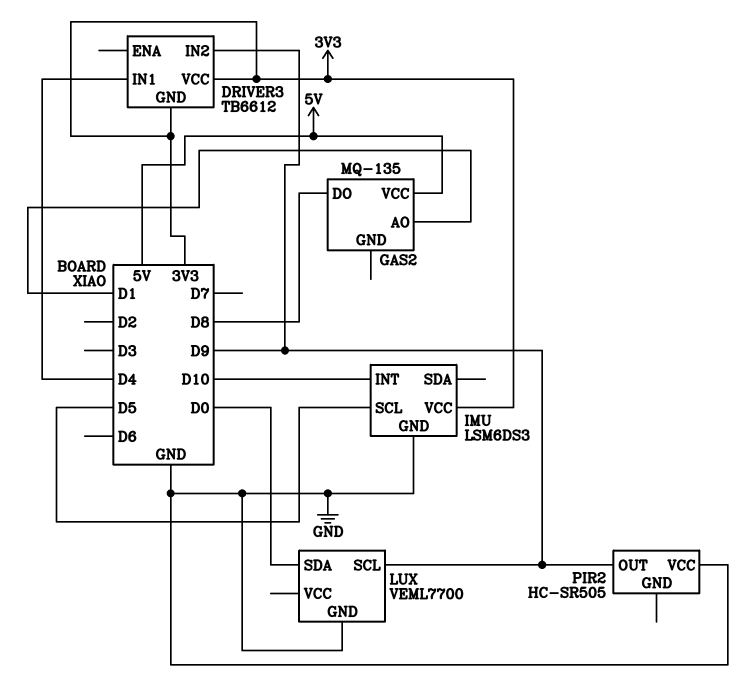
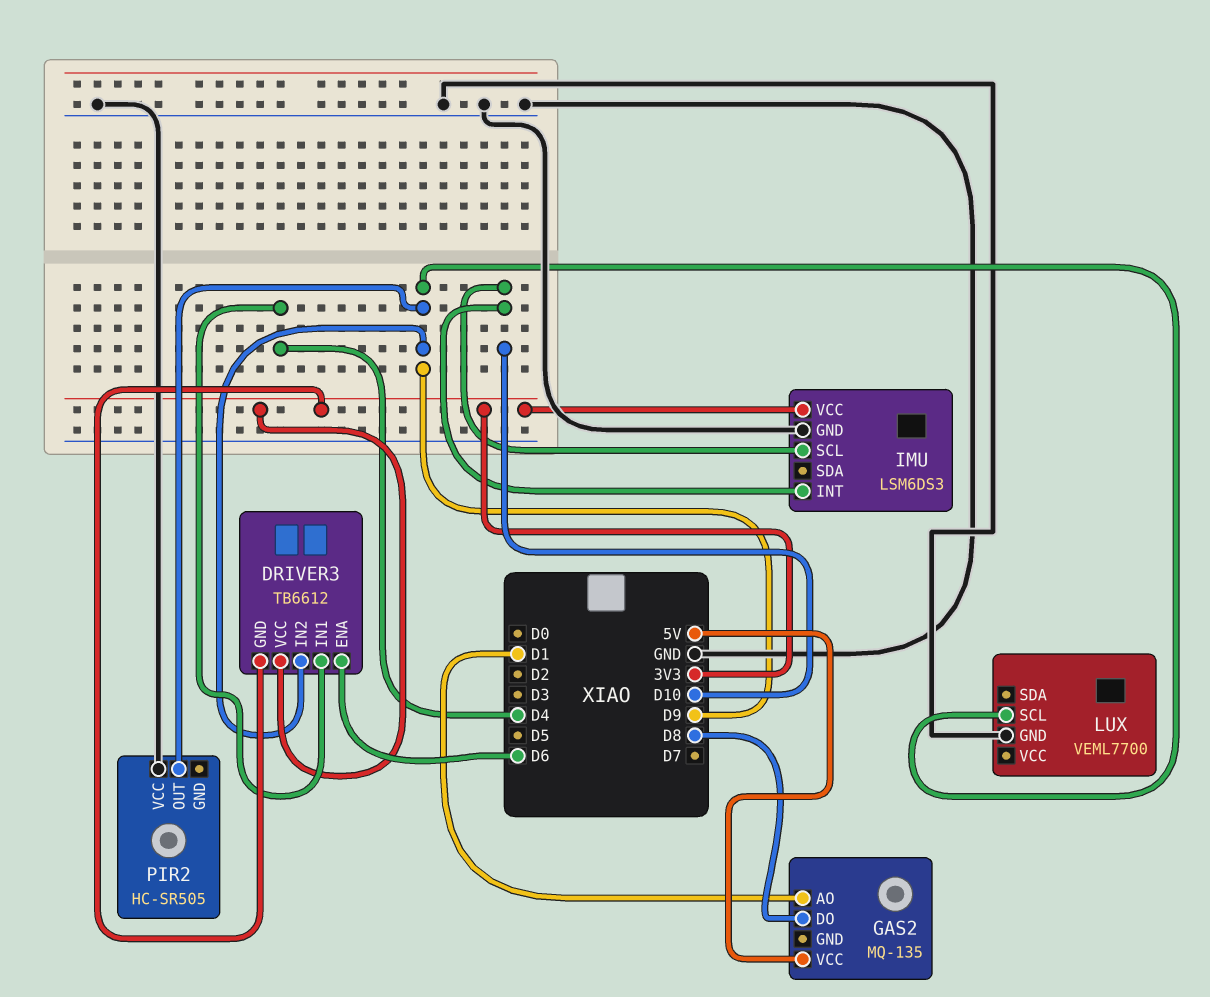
DRIVER3 pin ENA: none -> D6
IMU pin SCL: D5 -> D10
LUX pin SDA: D0 -> none

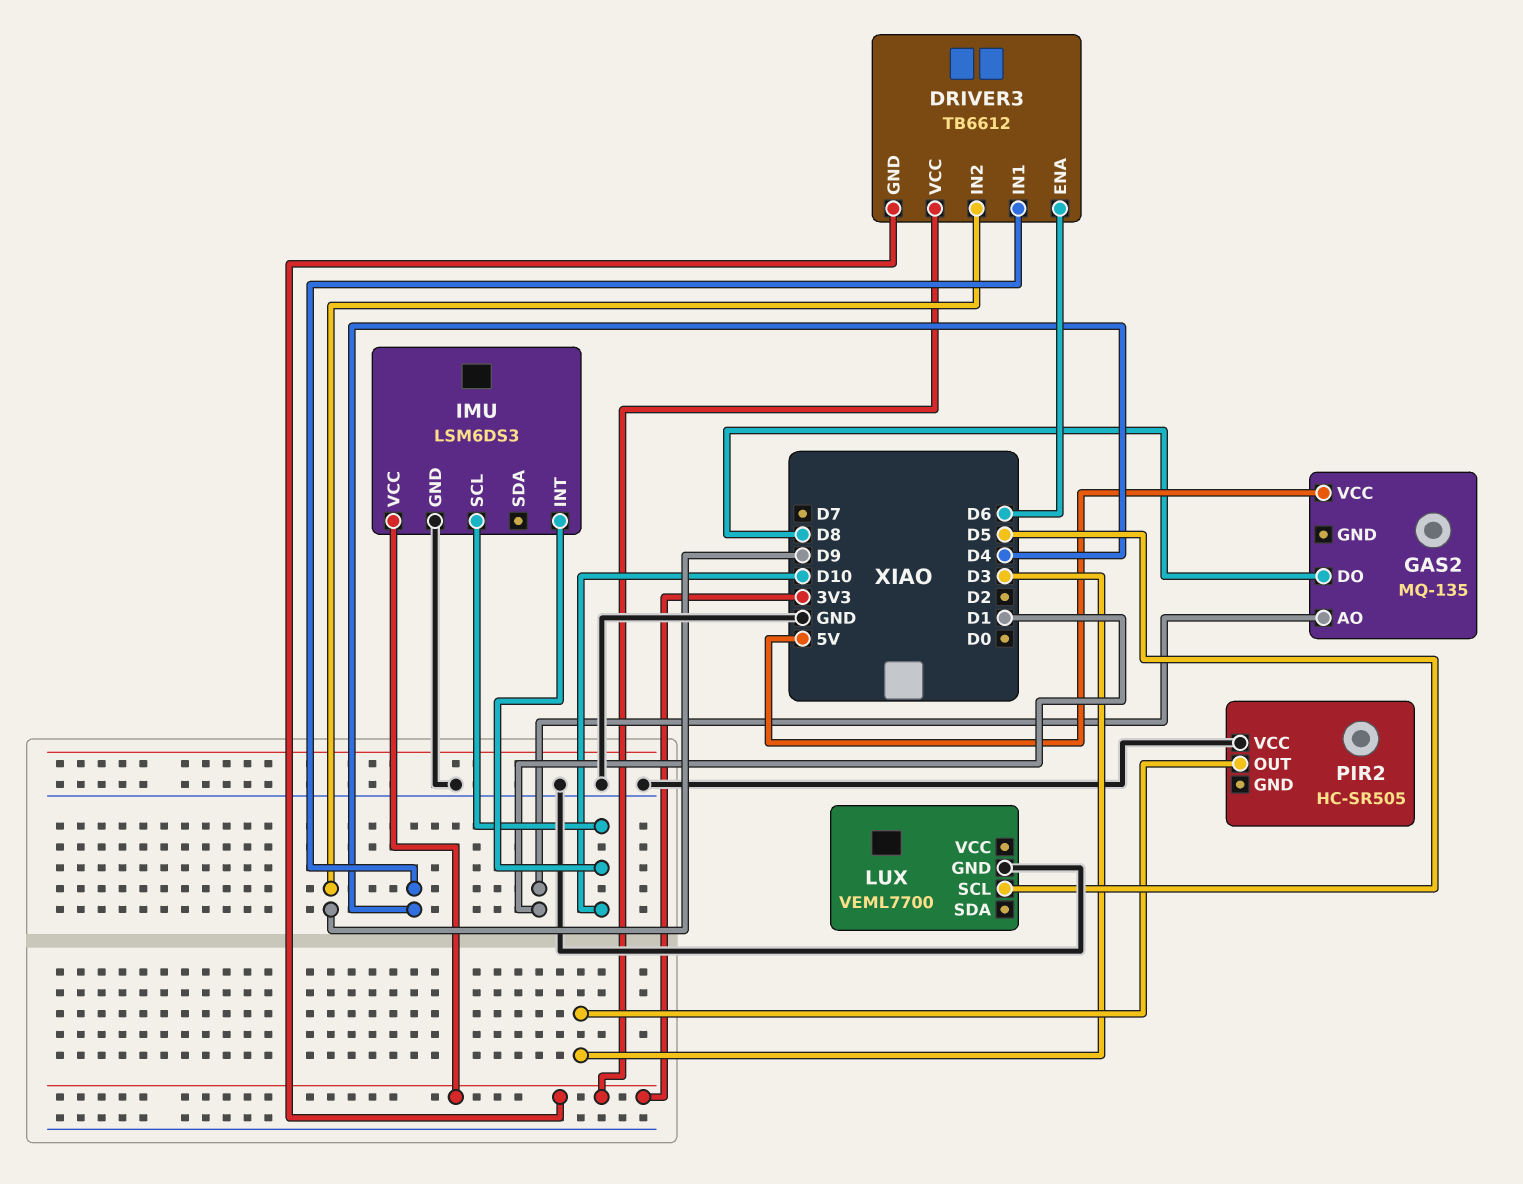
LUX pin SCL: D9 -> D5
PIR2 pin OUT: D9 -> D3

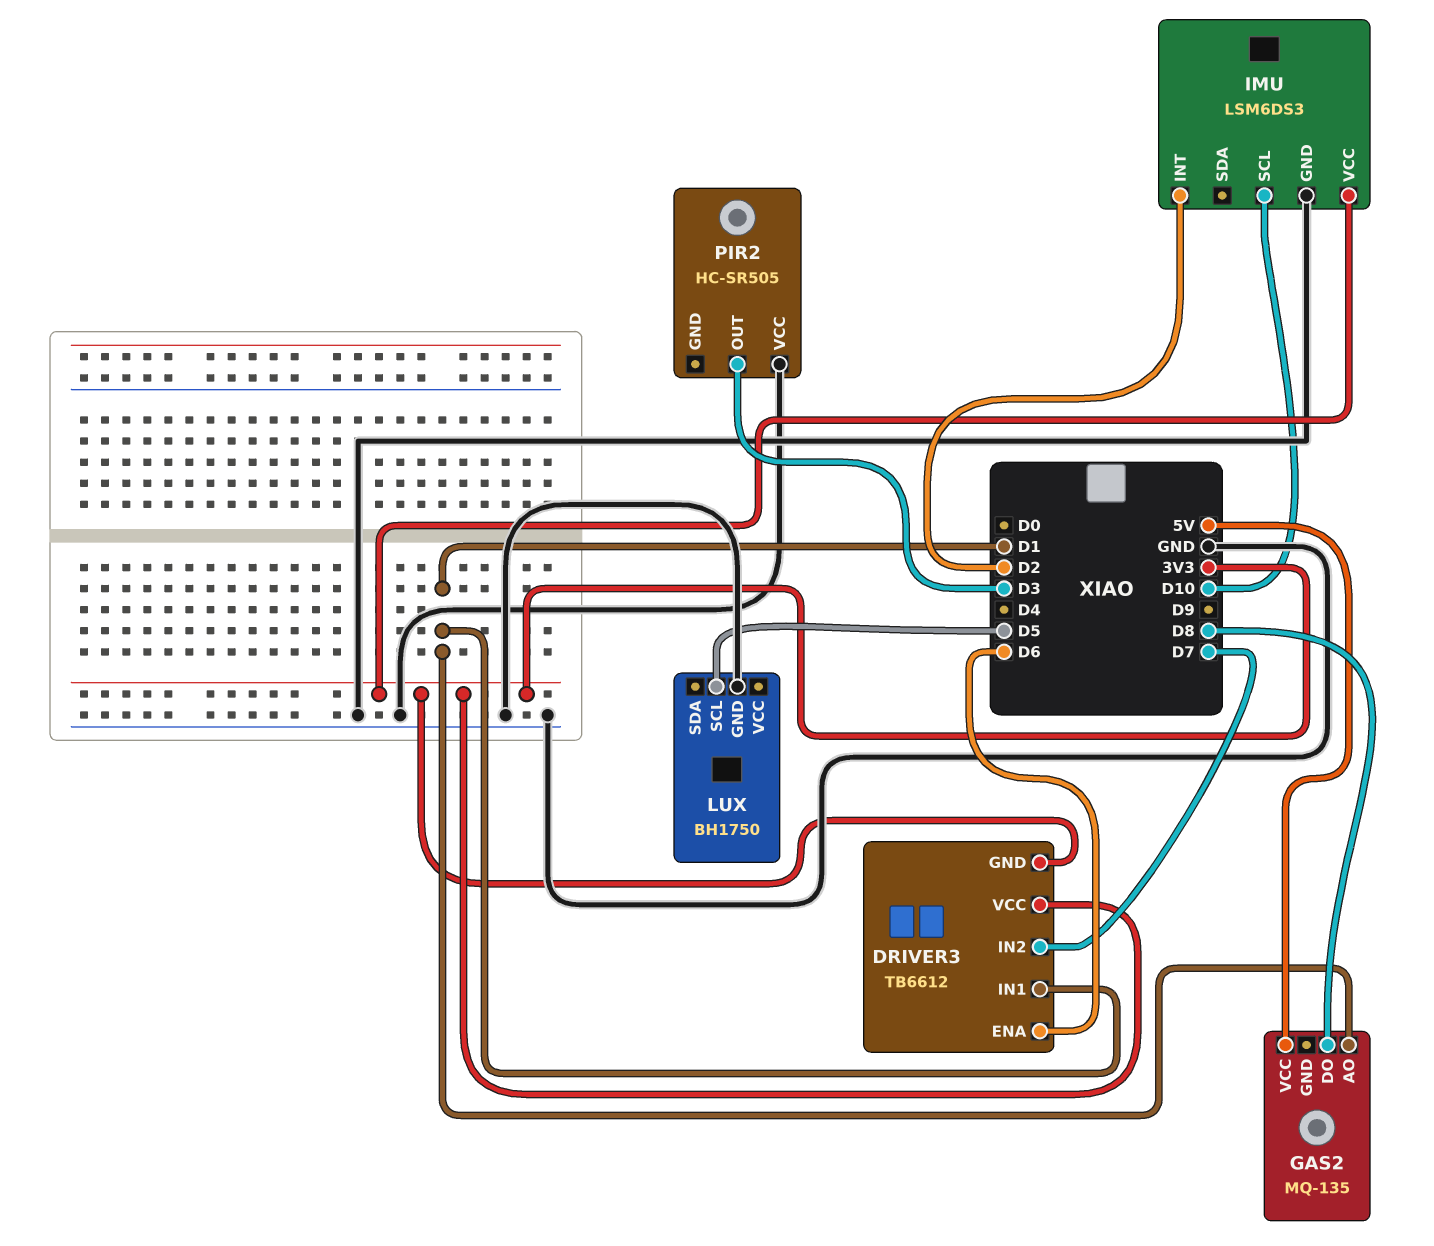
DRIVER3 pin IN1: D4 -> D1
DRIVER3 pin IN2: D9 -> D7
IMU pin INT: D10 -> D2
LUX: VEML7700 -> BH1750

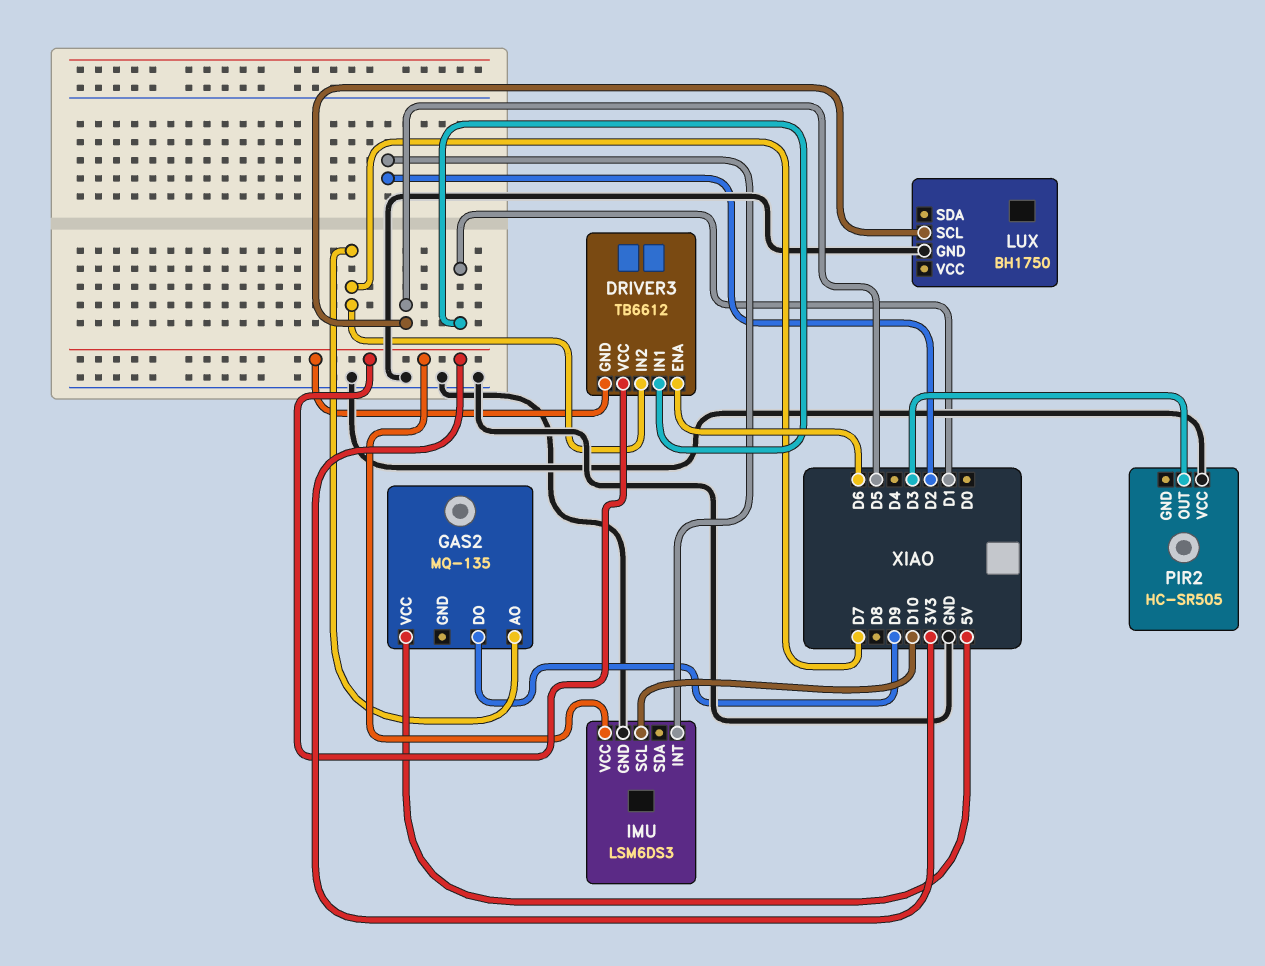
GAS2 pin AO: D1 -> D7
GAS2 pin DO: D8 -> D9

